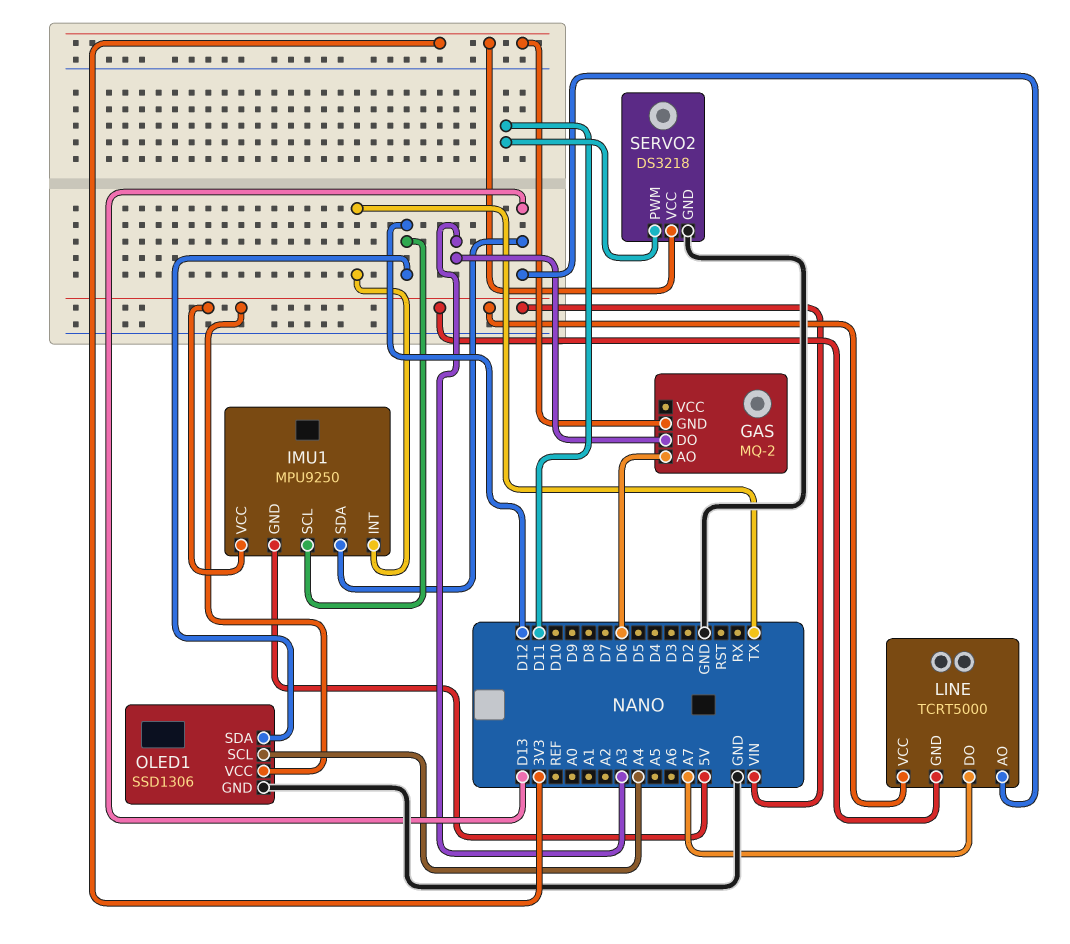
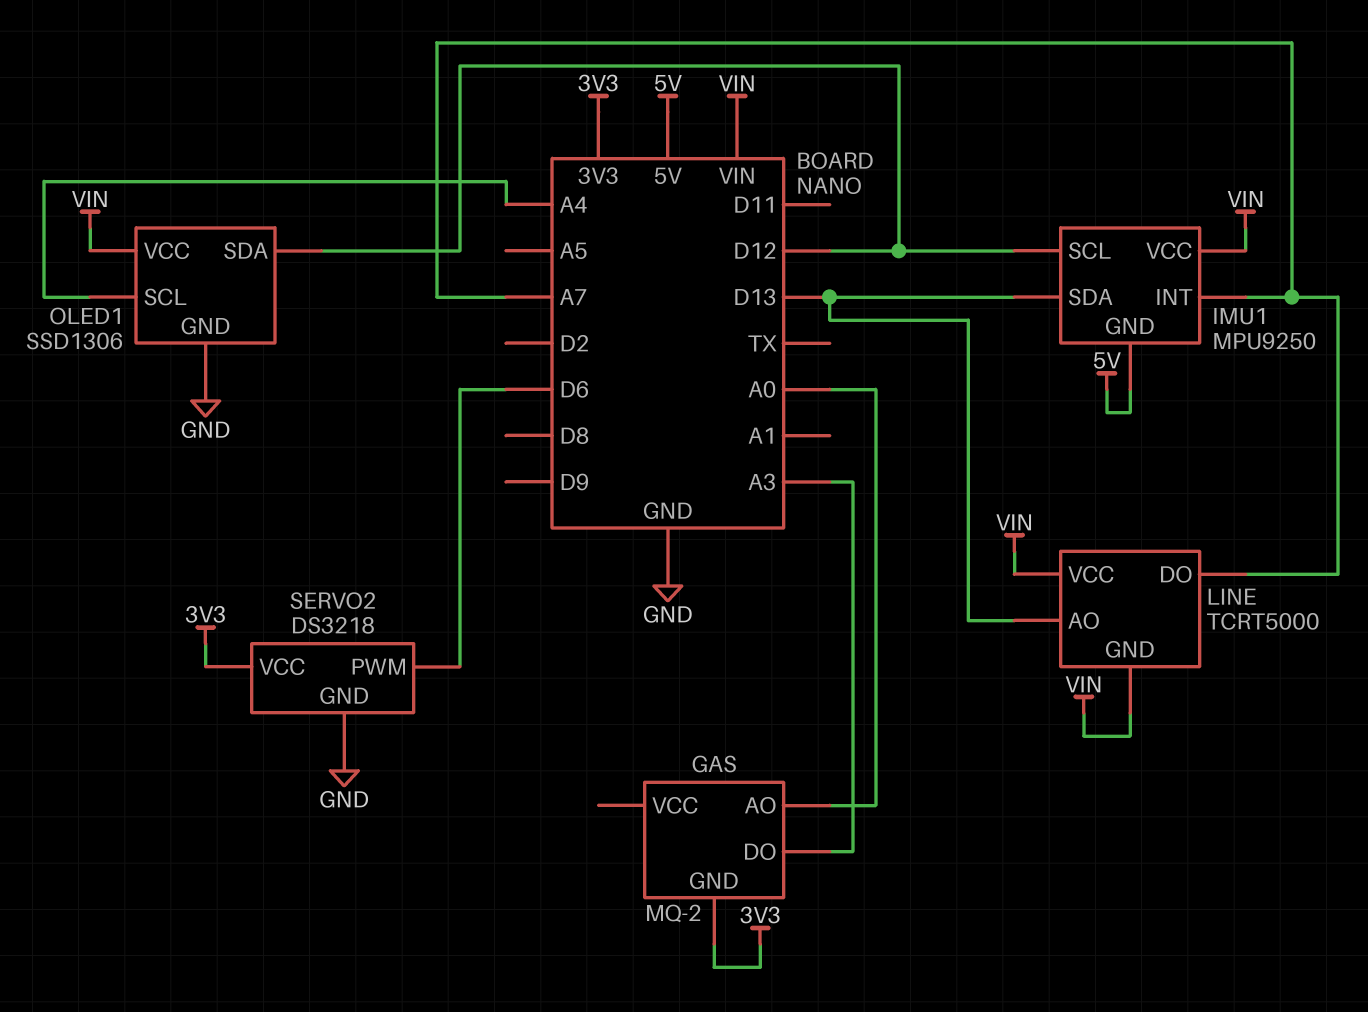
GAS pin AO: D6 -> A0
IMU1 pin INT: TX -> A7
SERVO2 pin PWM: D11 -> D6

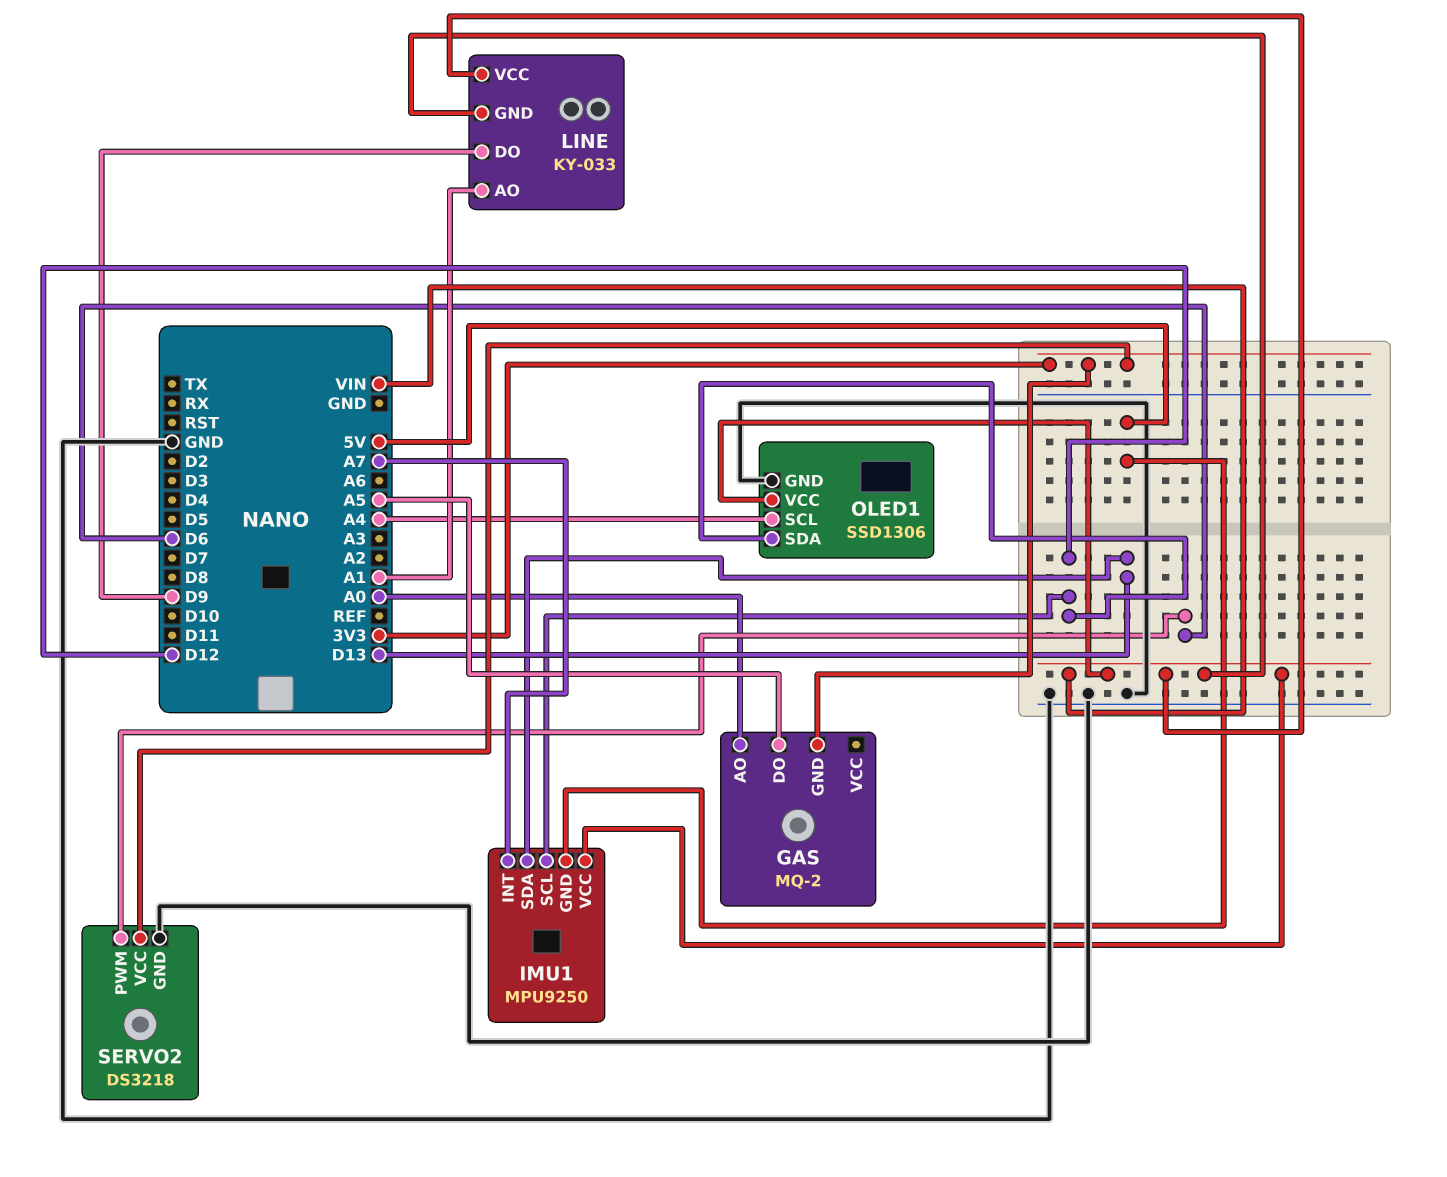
GAS pin DO: A3 -> A5
LINE: TCRT5000 -> KY-033
LINE pin AO: D13 -> A1
LINE pin DO: A7 -> D9

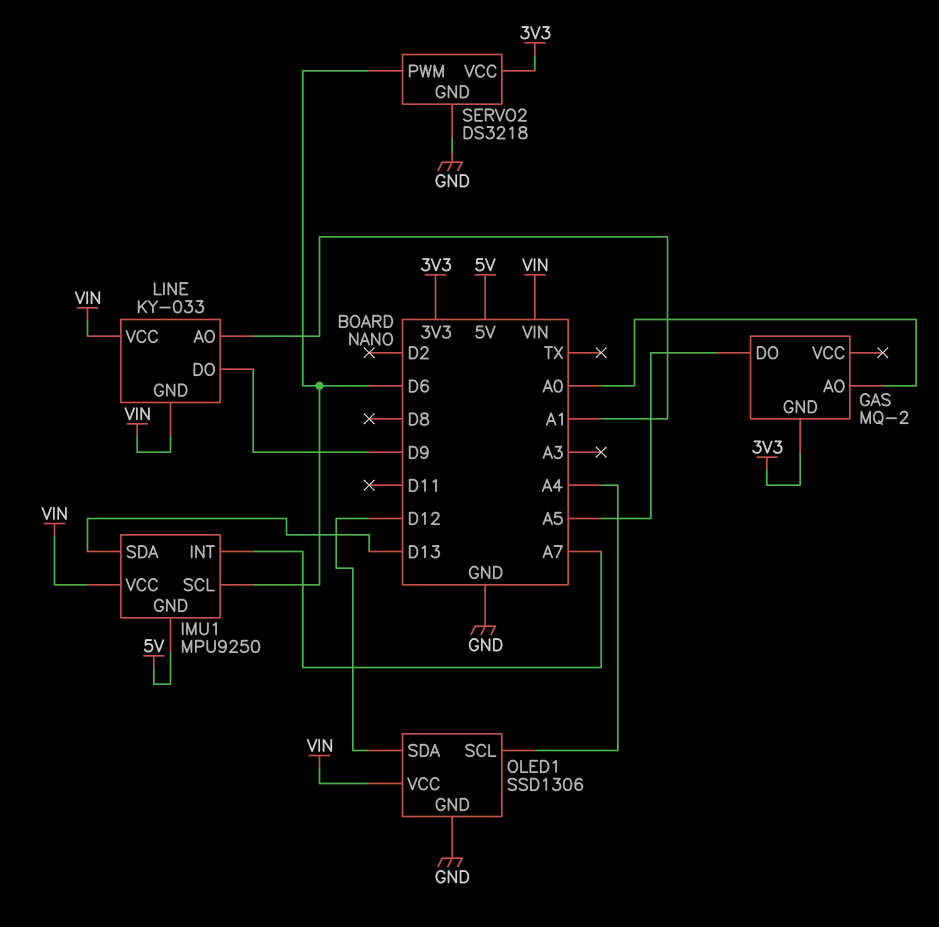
IMU1 pin SCL: D12 -> D6

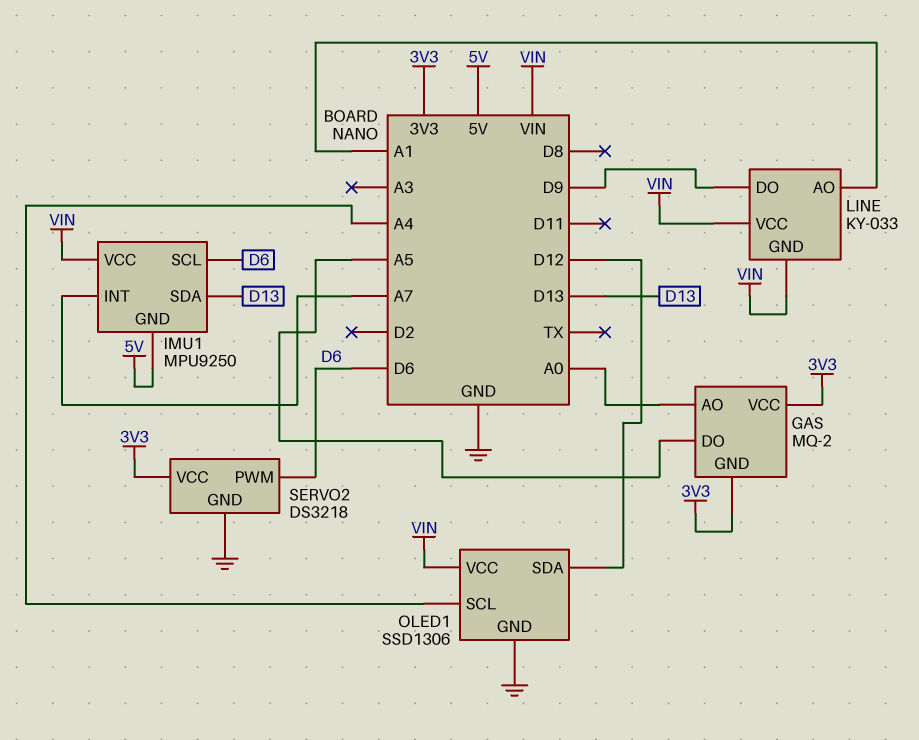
GAS pin VCC: none -> 3V3

